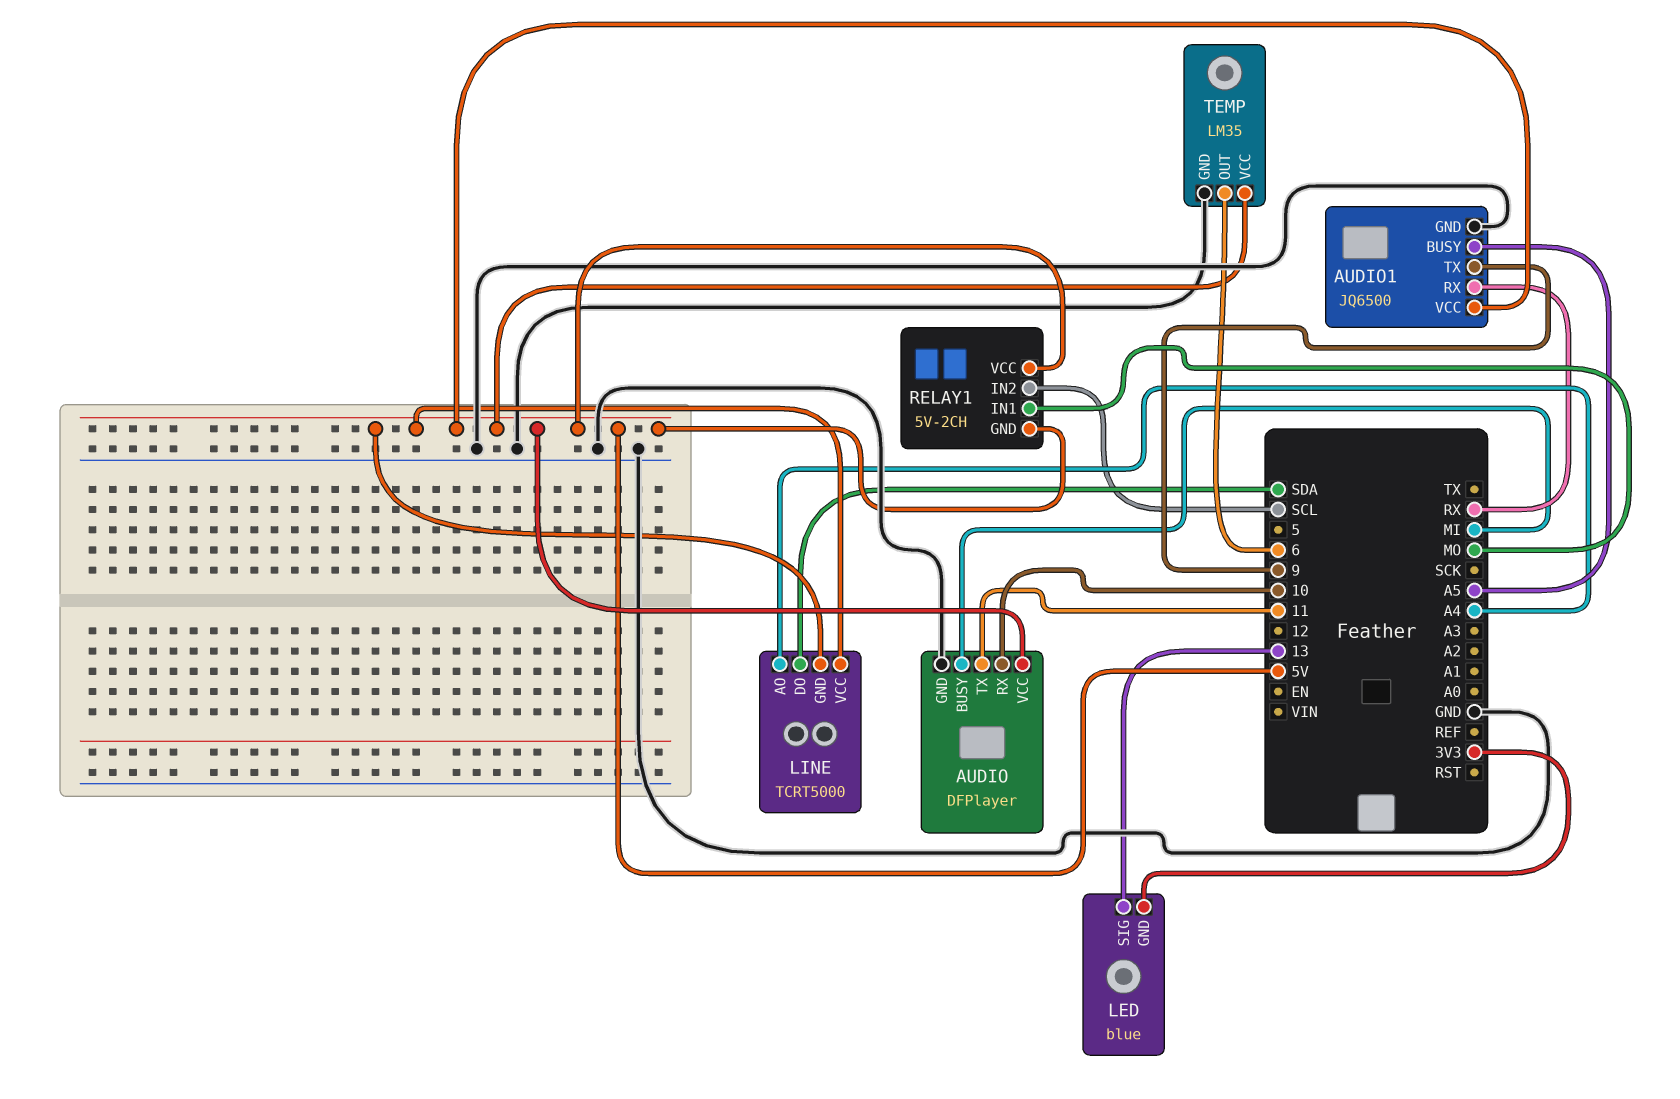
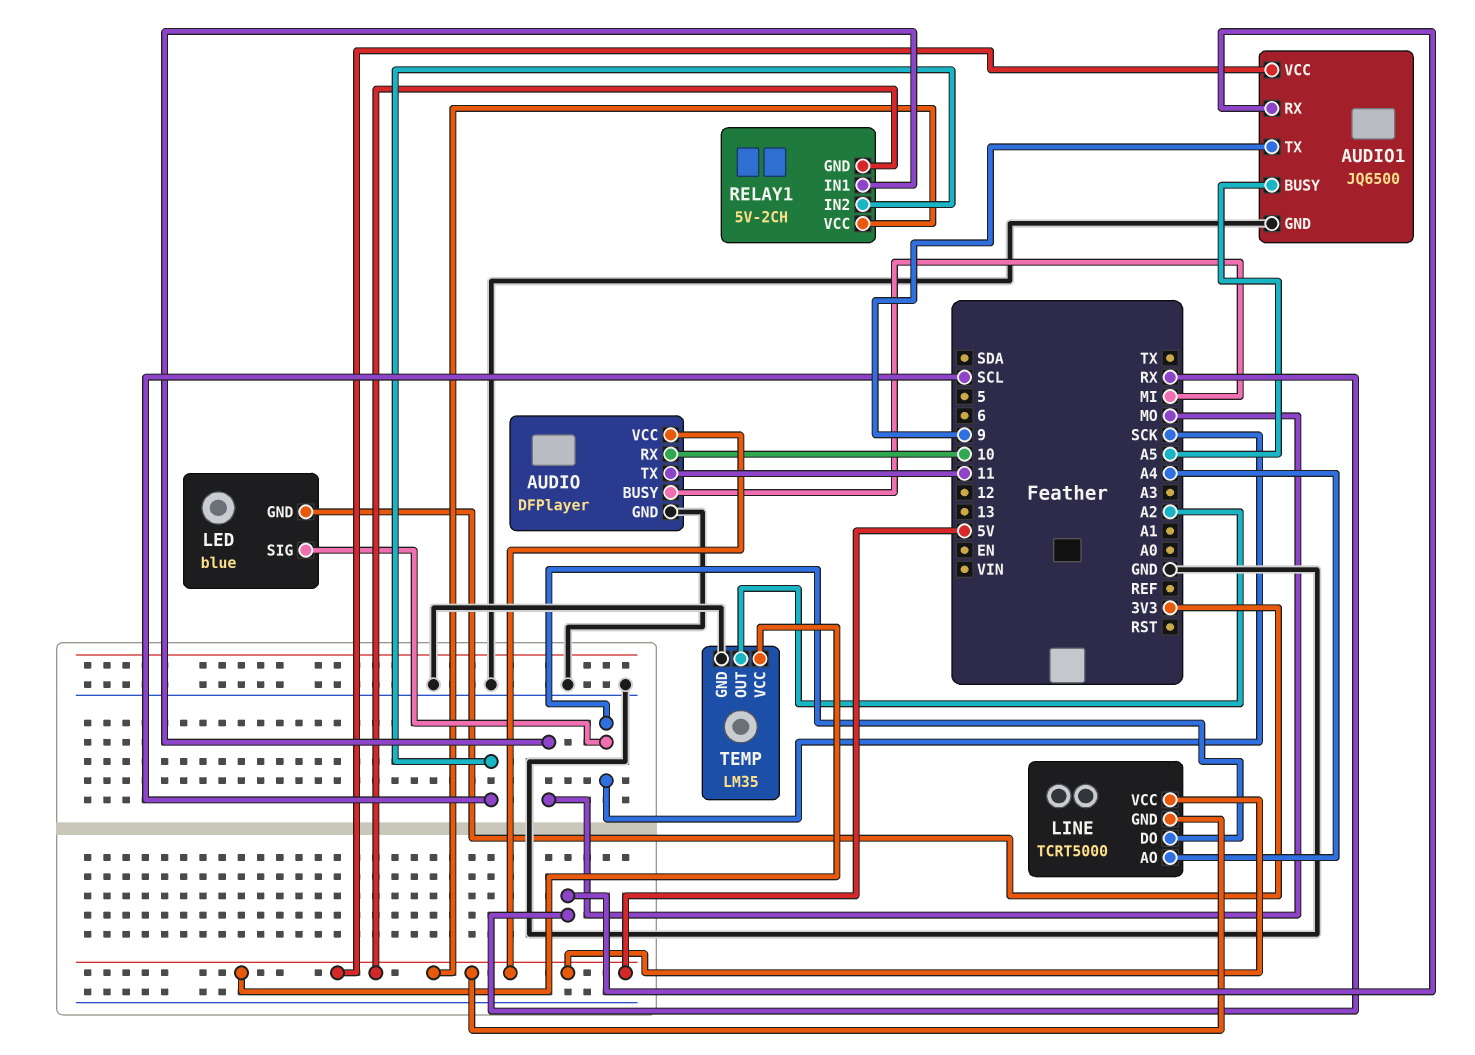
LED pin SIG: 13 -> SCK
LINE pin DO: SDA -> SCK
TEMP pin OUT: 6 -> A2

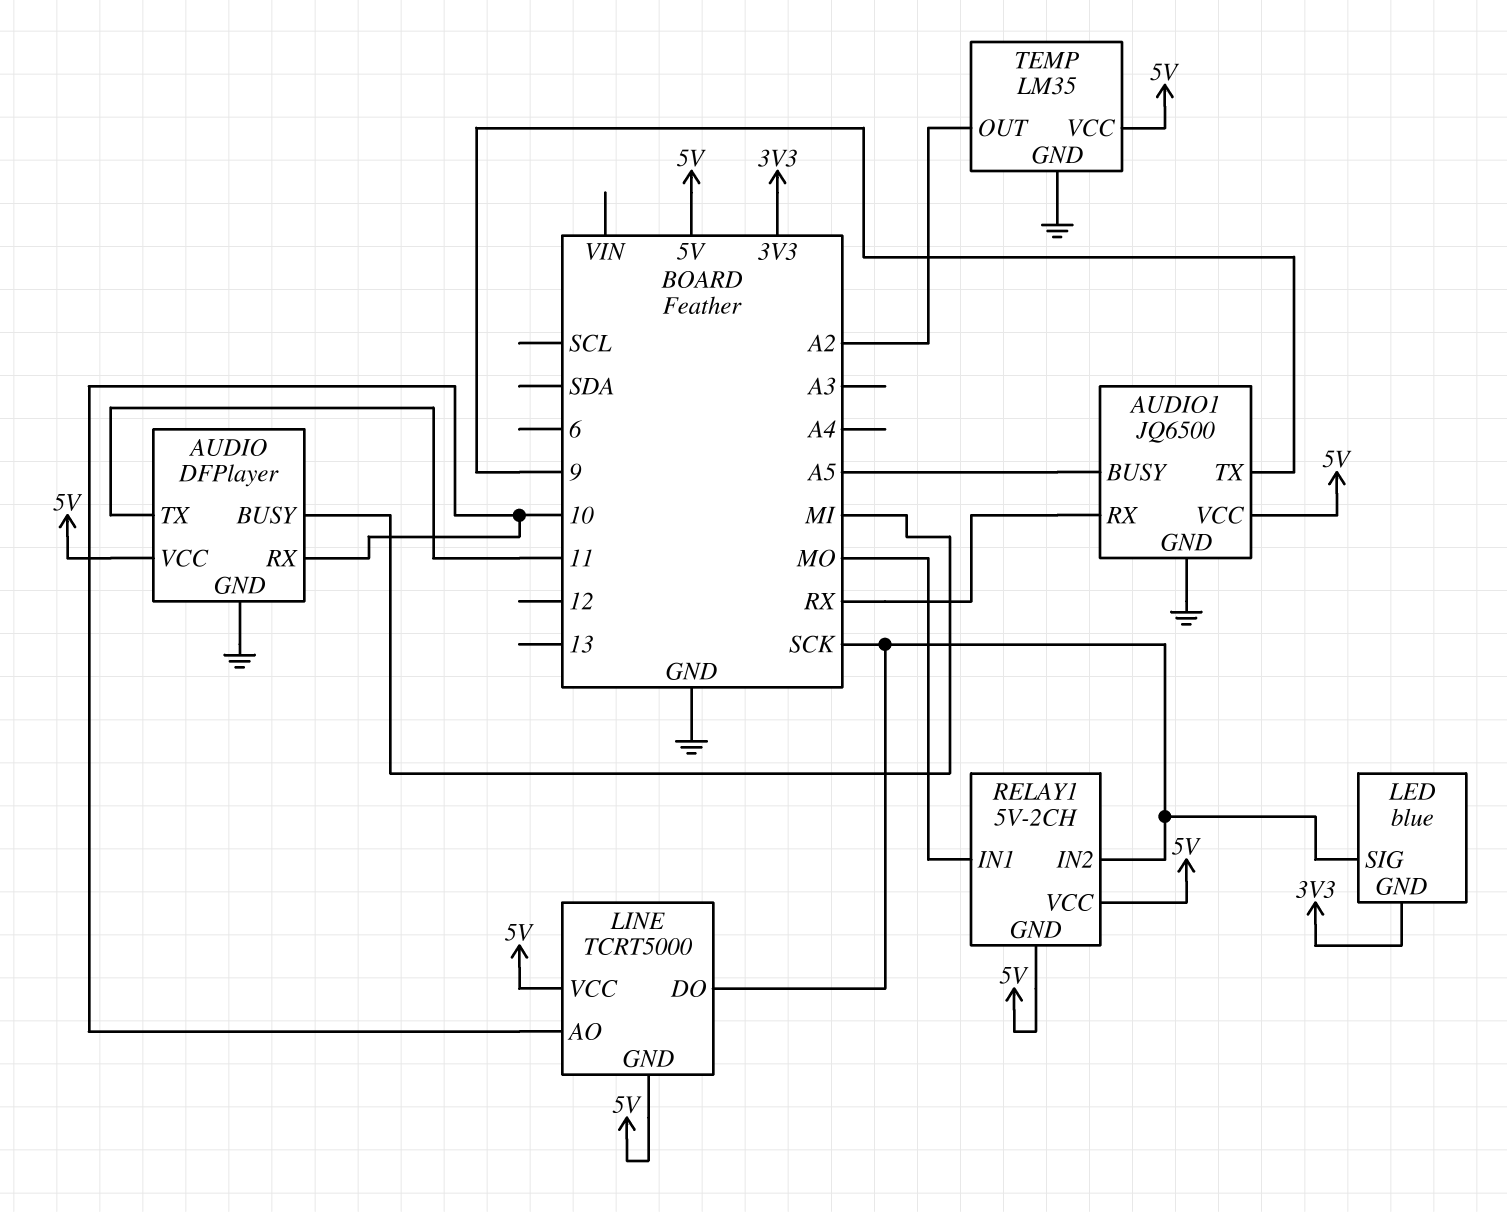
LINE pin AO: A4 -> 10
RELAY1 pin IN2: SCL -> SCK

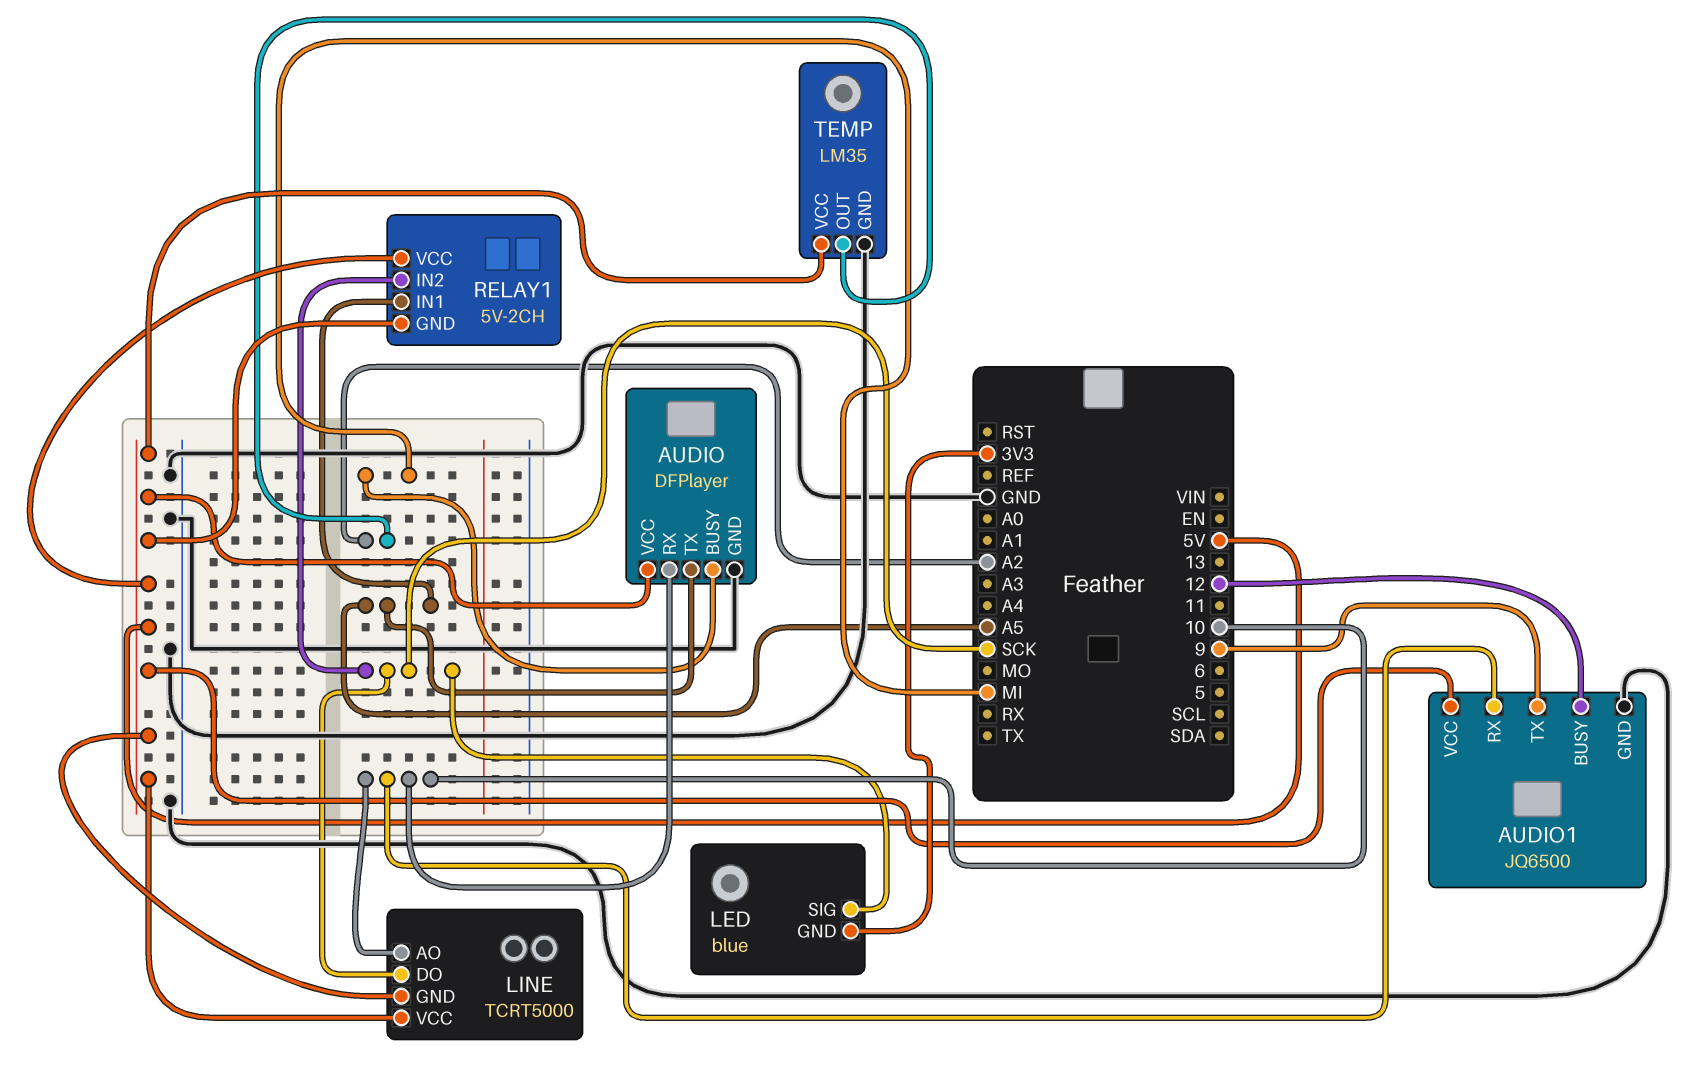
AUDIO pin TX: 11 -> A5
AUDIO1 pin BUSY: A5 -> 12
AUDIO1 pin RX: RX -> 10
RELAY1 pin IN1: MO -> A5

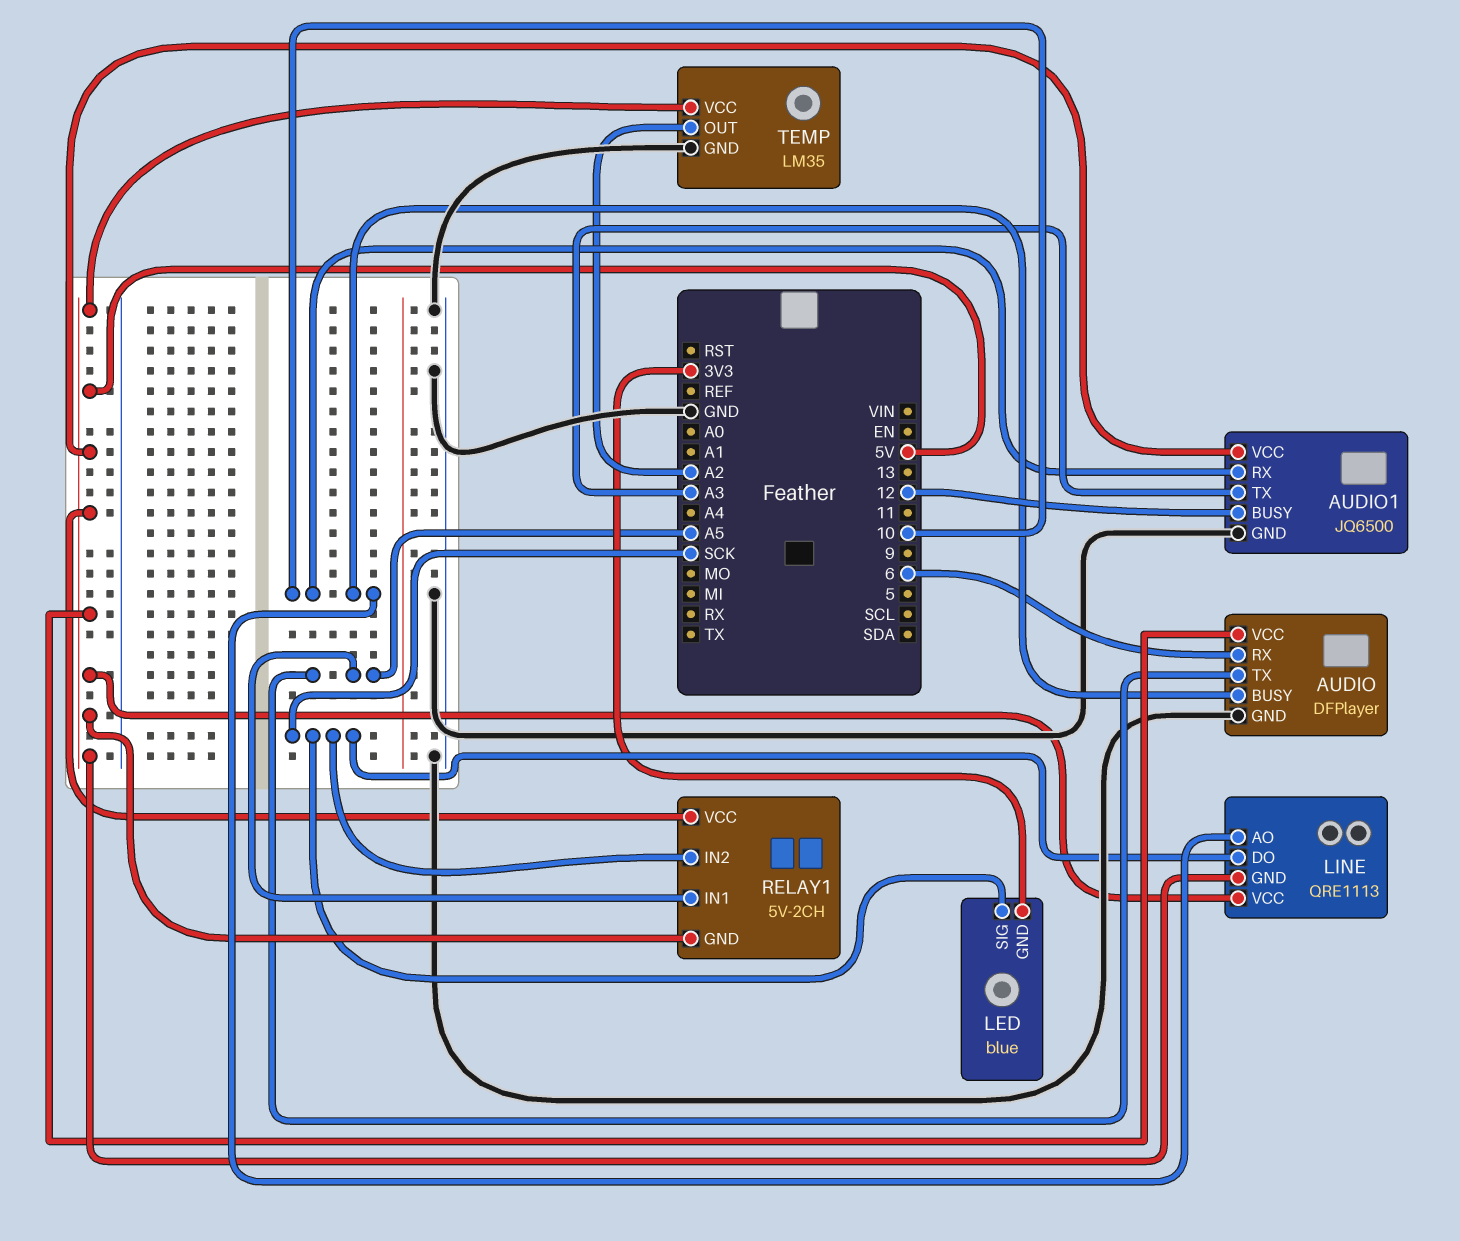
AUDIO pin BUSY: MI -> 10
AUDIO pin RX: 10 -> 6
AUDIO1 pin TX: 9 -> A3
LINE: TCRT5000 -> QRE1113

